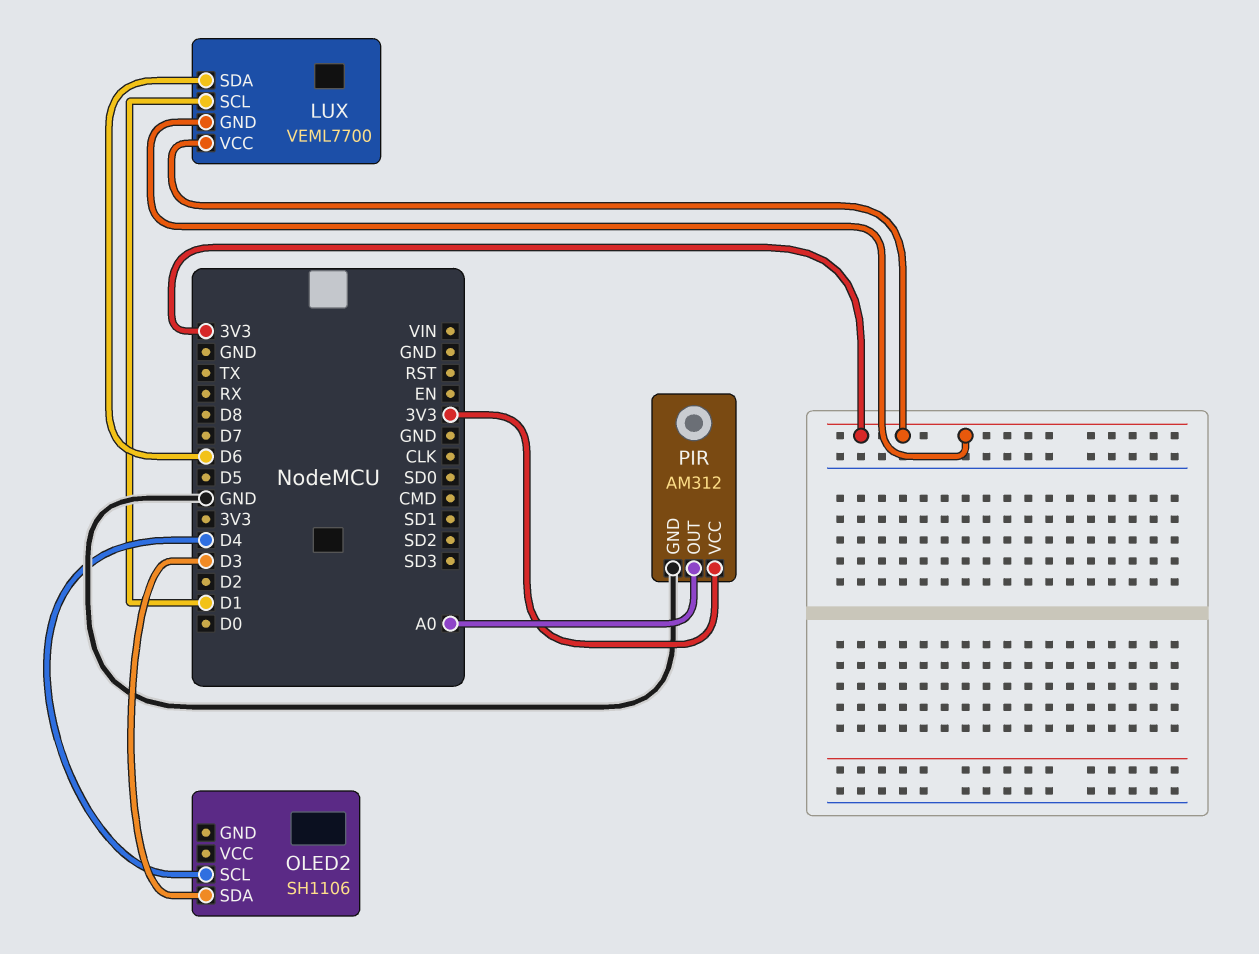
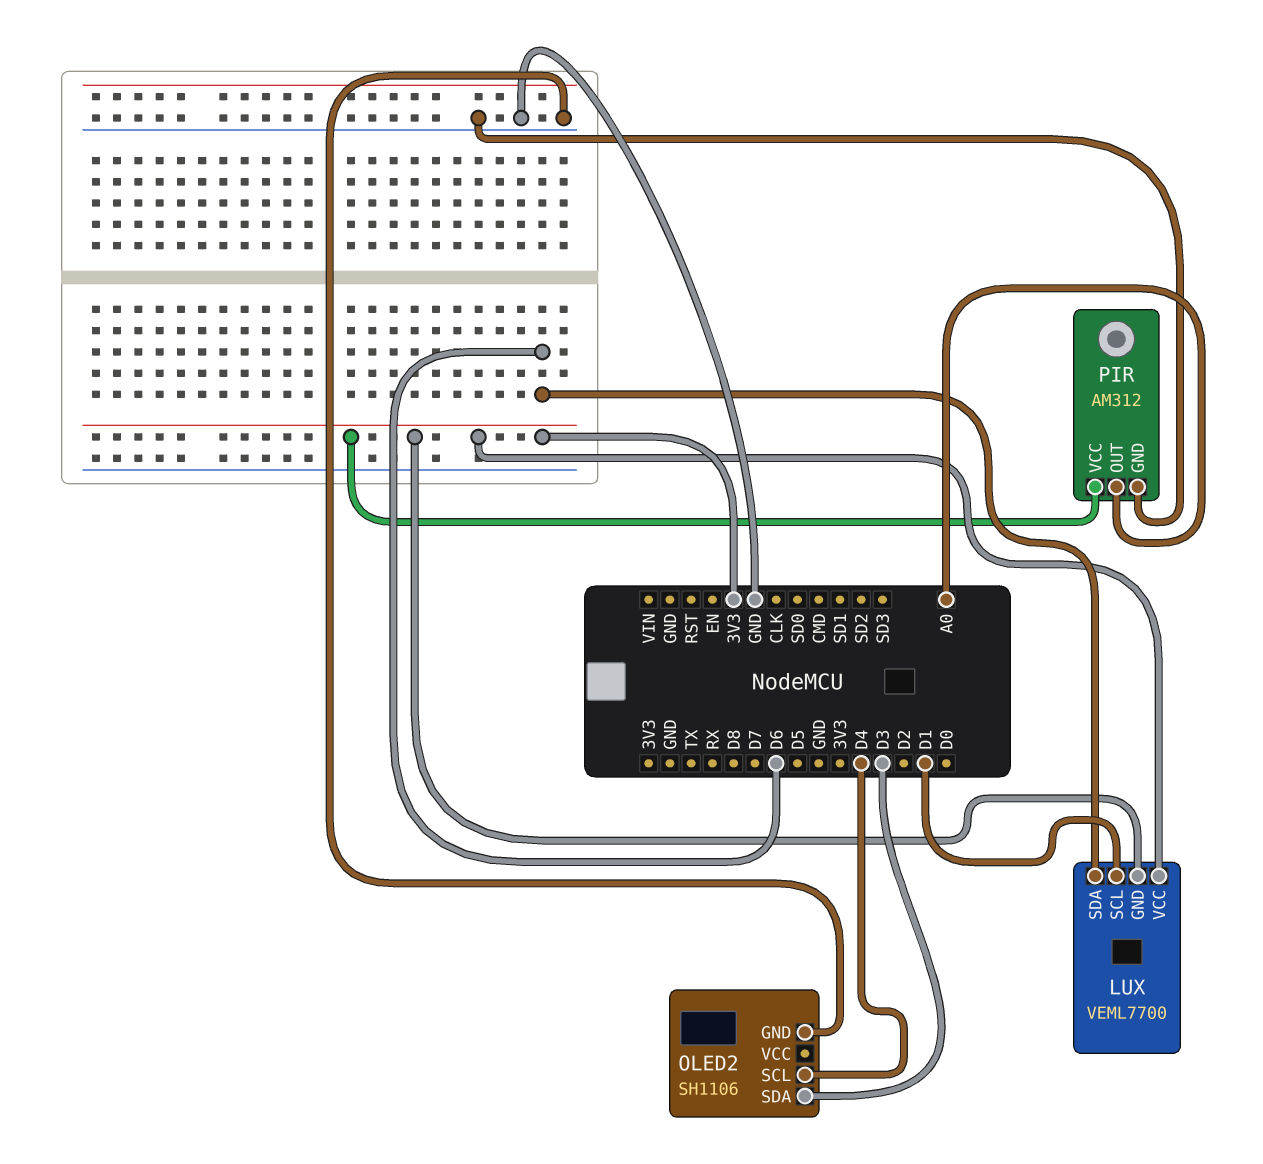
OLED2 pin GND: none -> GND

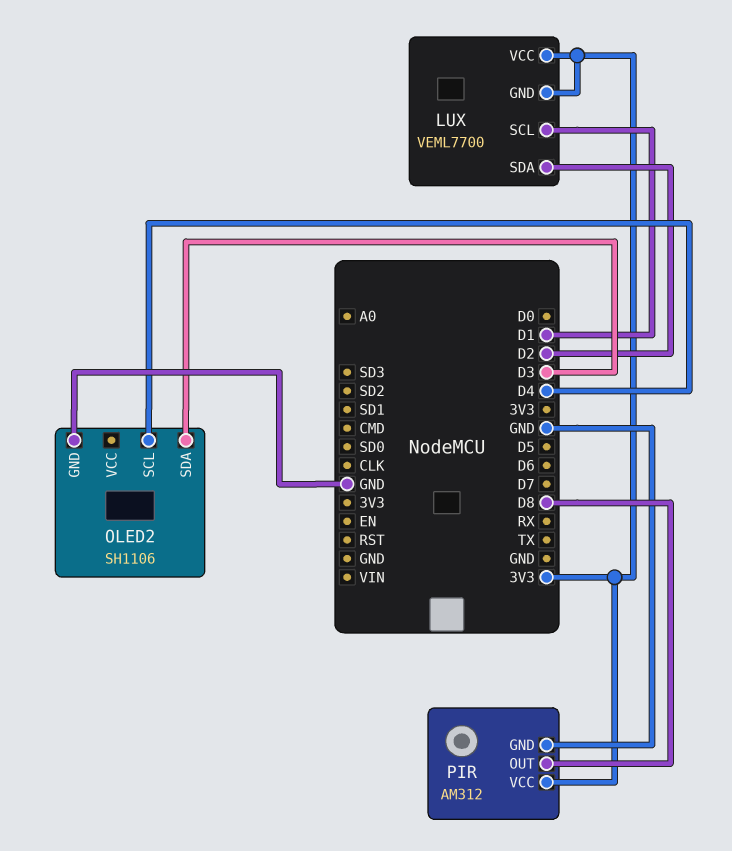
LUX pin SDA: D6 -> D2
PIR pin OUT: A0 -> D8

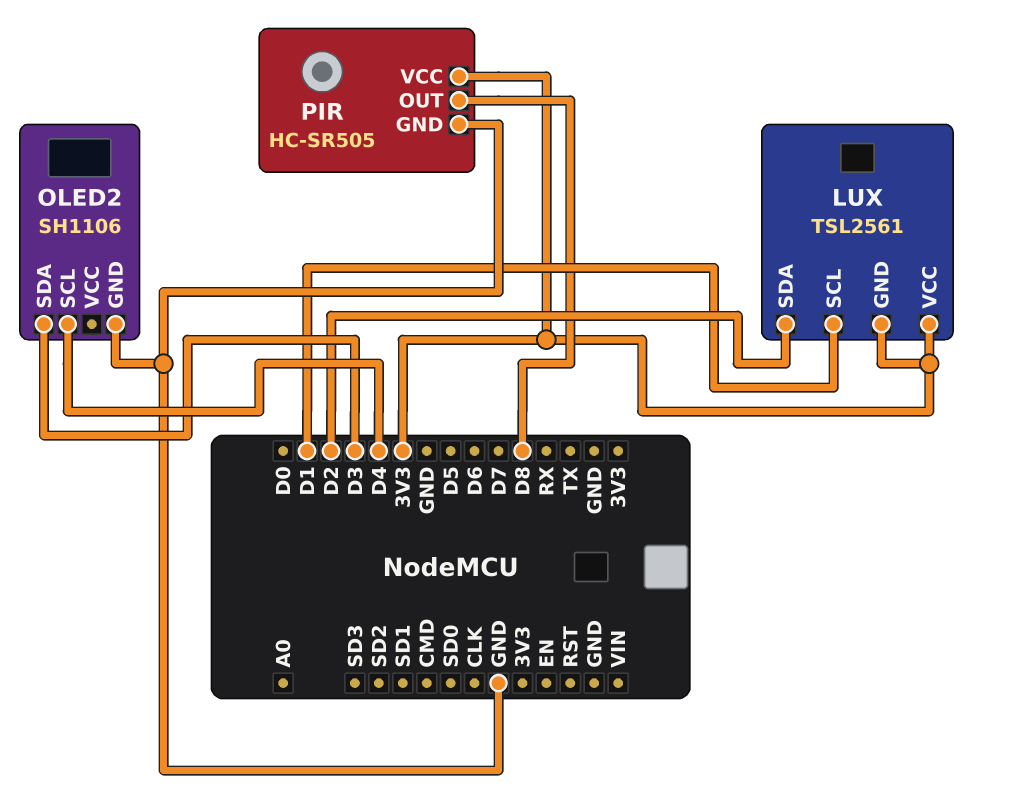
LUX: VEML7700 -> TSL2561
PIR: AM312 -> HC-SR505

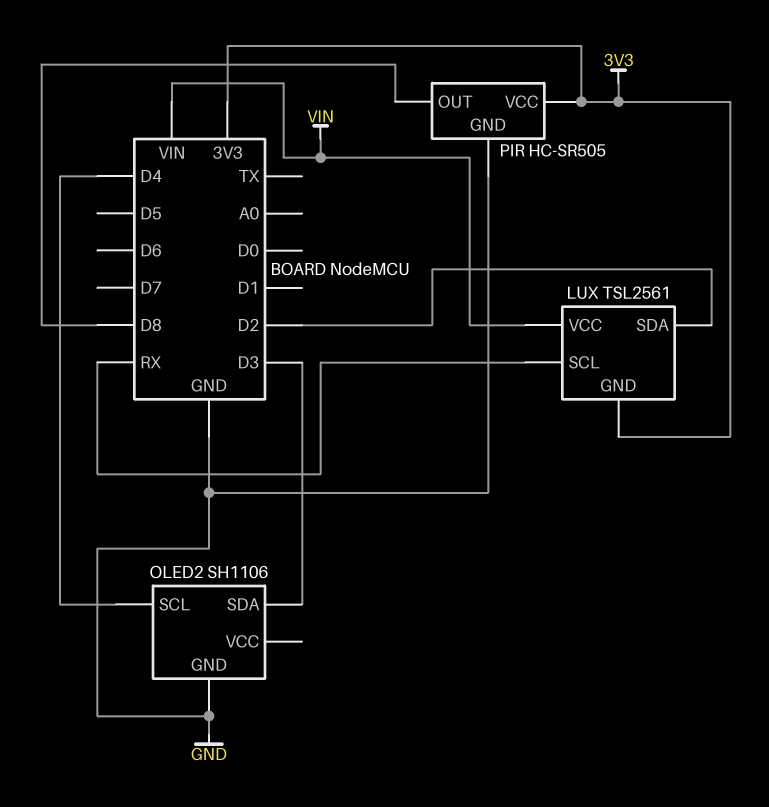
LUX pin SCL: D1 -> RX
LUX pin VCC: 3V3 -> VIN

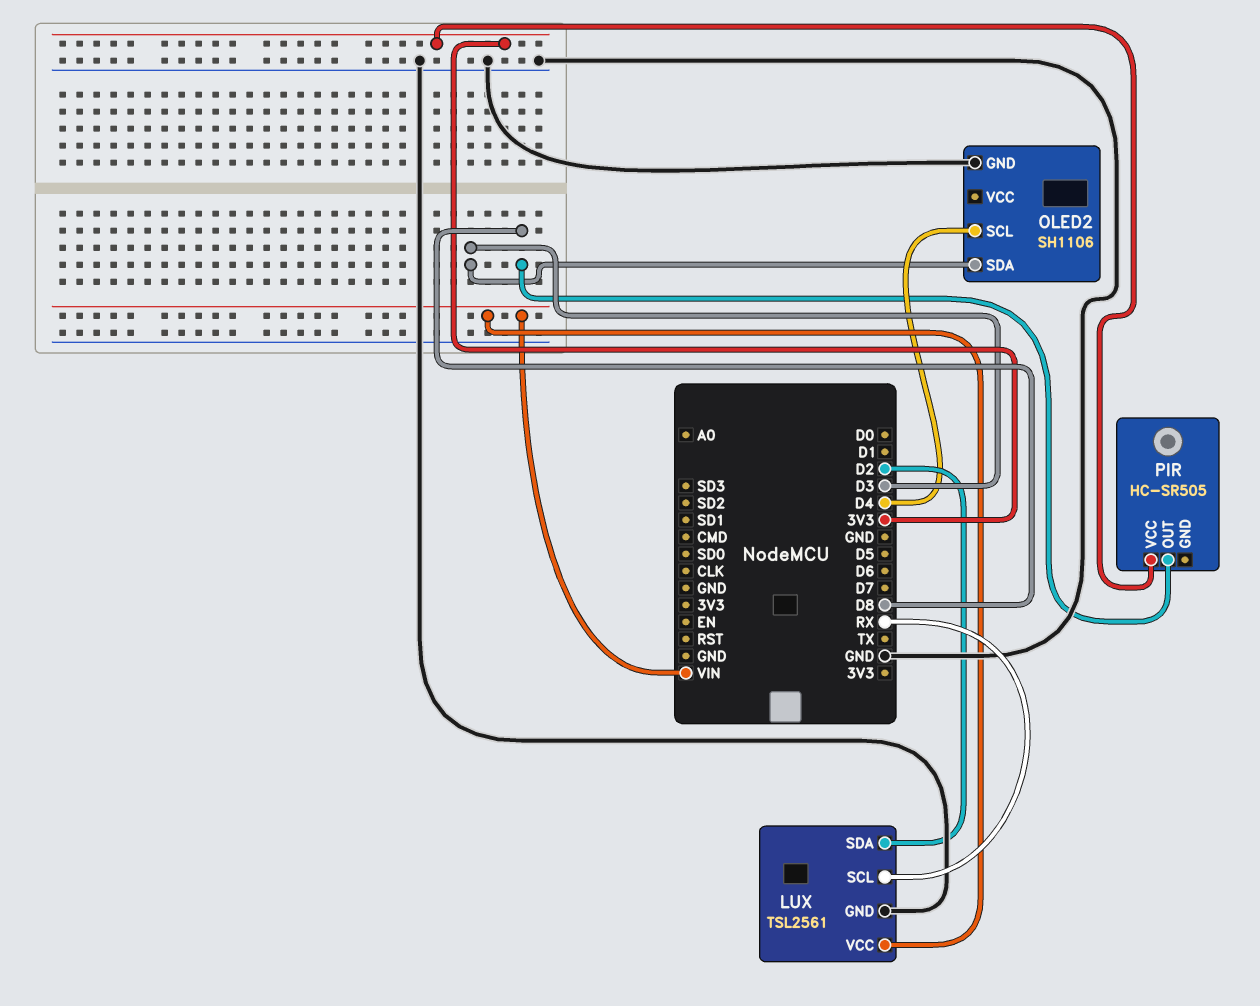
LUX pin GND: 3V3 -> GND
PIR pin GND: GND -> none

